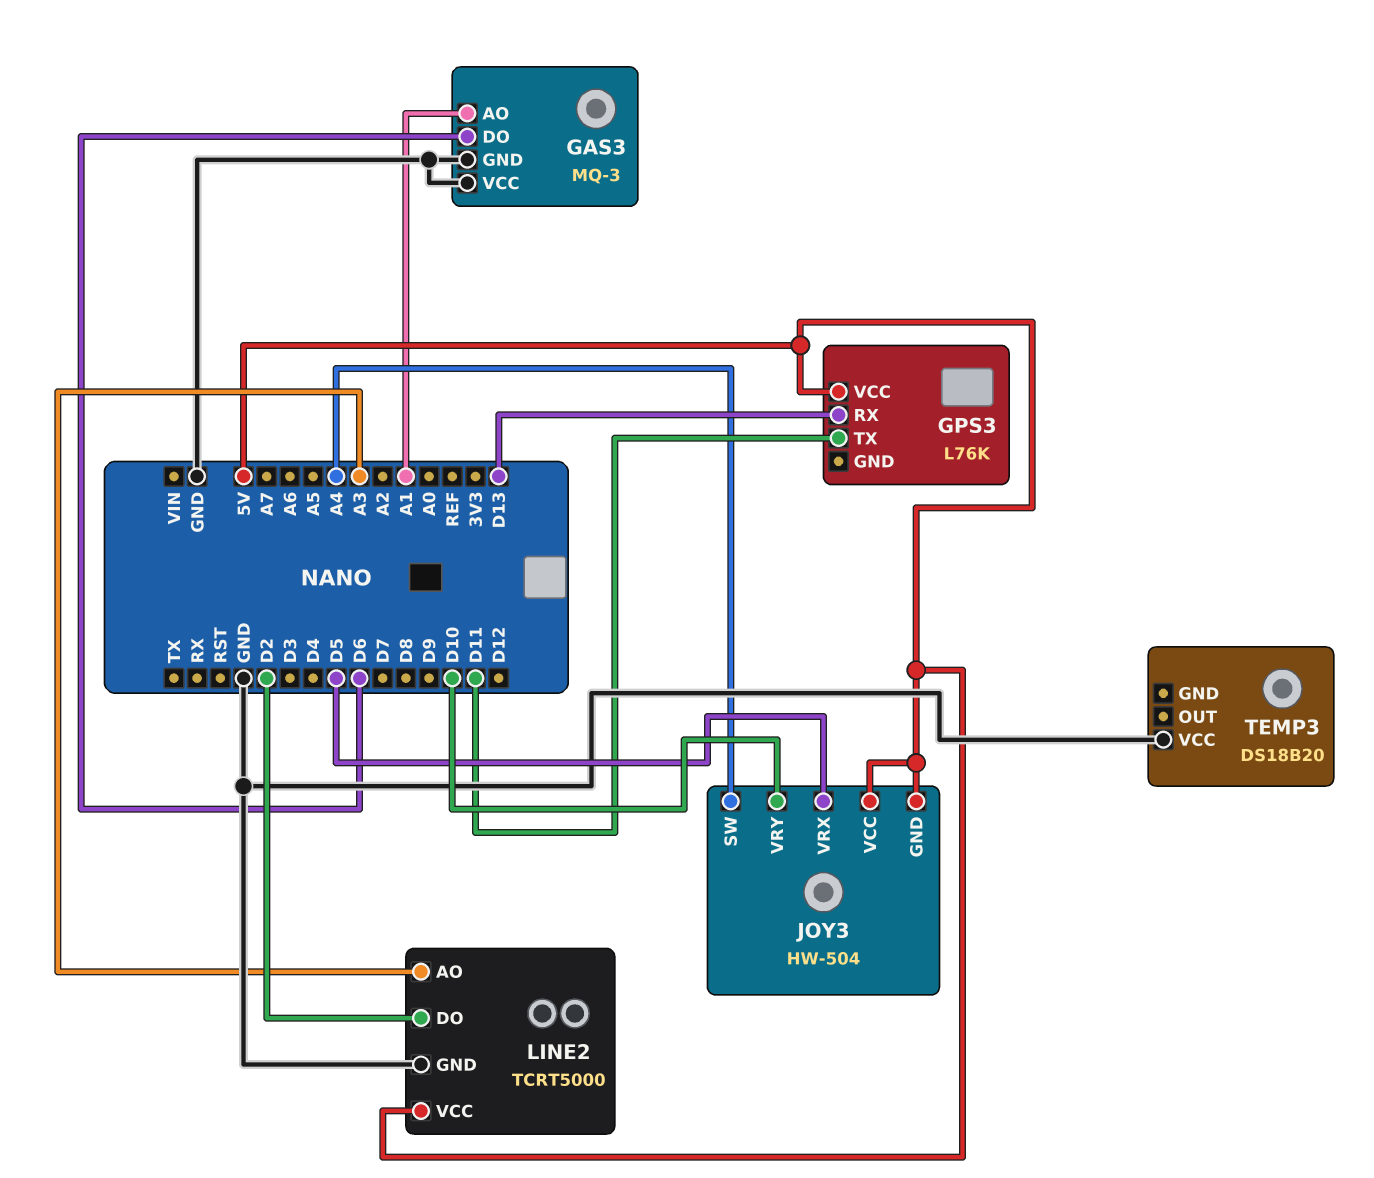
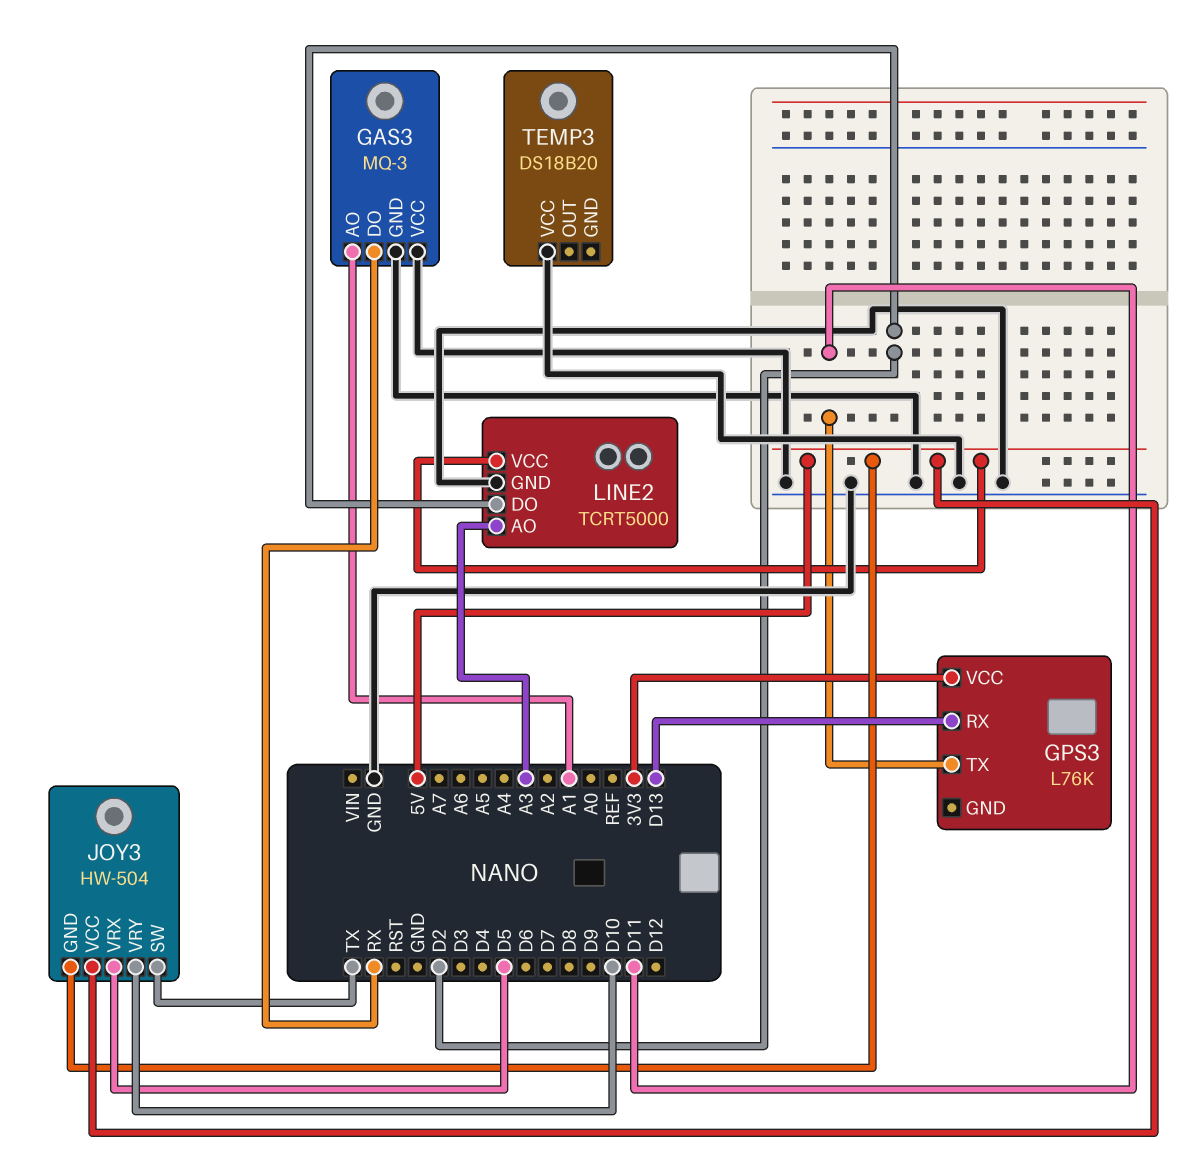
GAS3 pin DO: D6 -> RX
GPS3 pin VCC: 5V -> 3V3
JOY3 pin SW: A4 -> TX

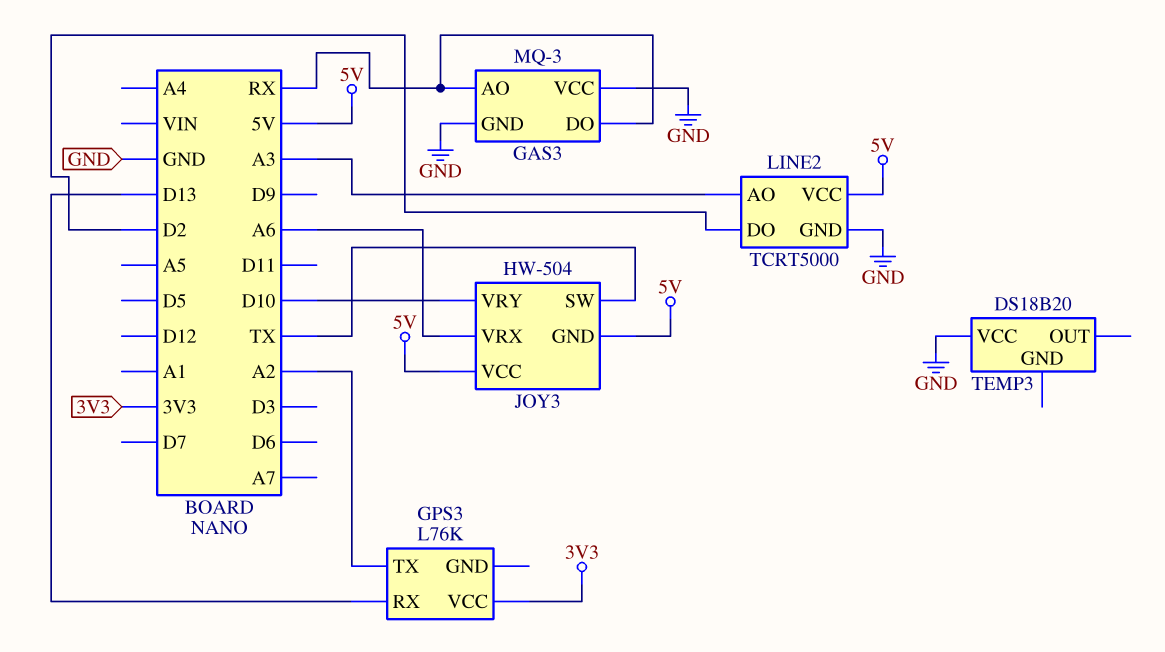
GAS3 pin AO: A1 -> RX
GPS3 pin TX: D11 -> A2
JOY3 pin VRX: D5 -> A6

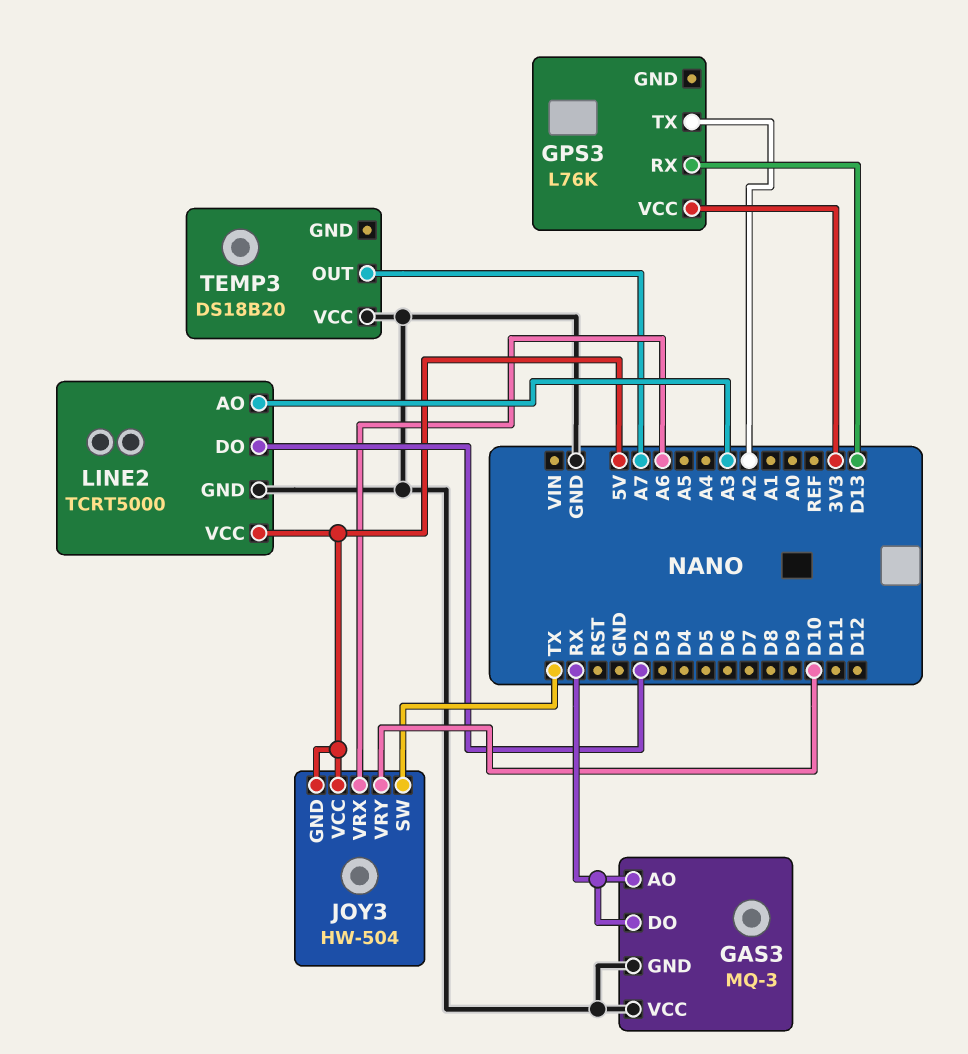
TEMP3 pin OUT: none -> A7

